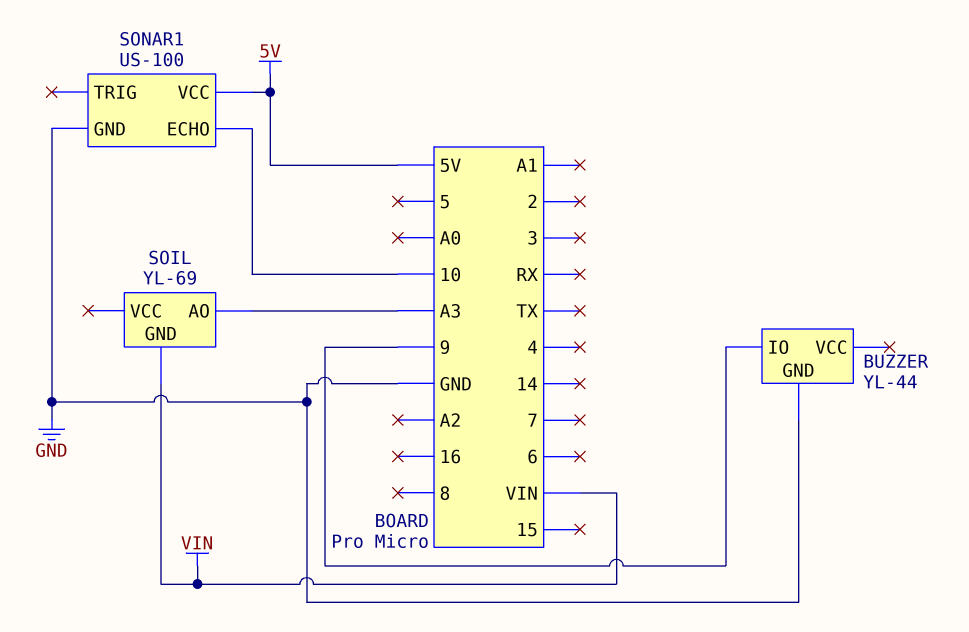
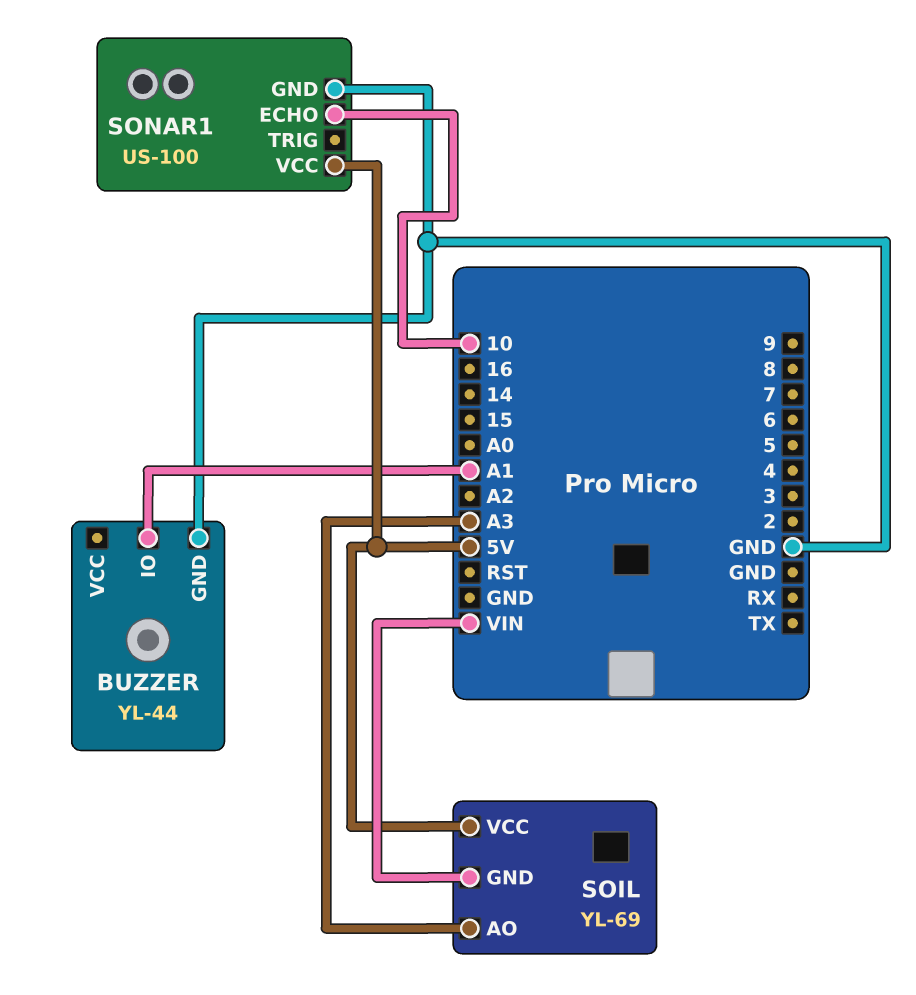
BUZZER pin IO: 9 -> A1
SOIL pin VCC: none -> 5V

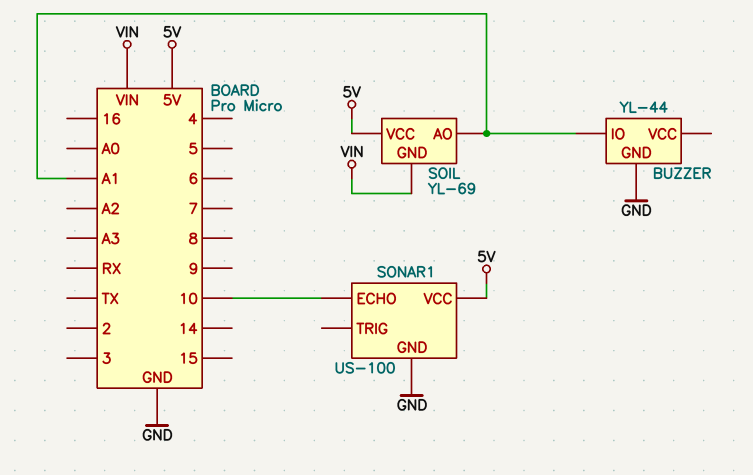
SOIL pin AO: A3 -> A1

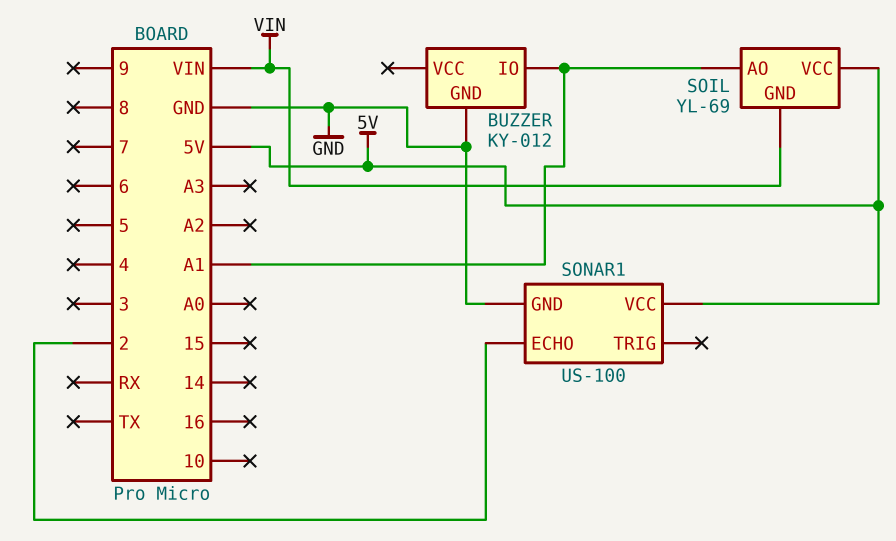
BUZZER: YL-44 -> KY-012
SONAR1 pin ECHO: 10 -> 2

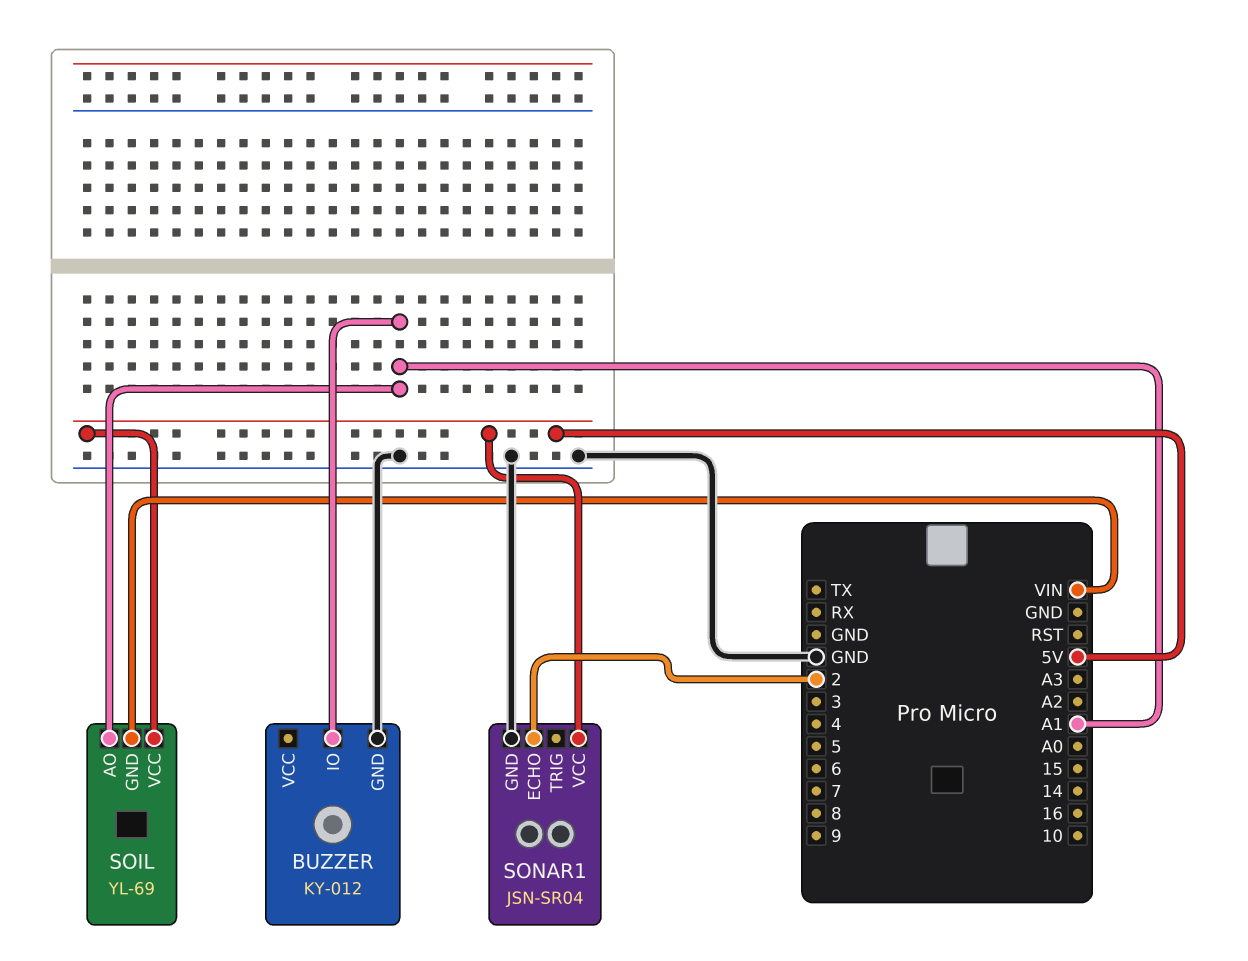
SONAR1: US-100 -> JSN-SR04

